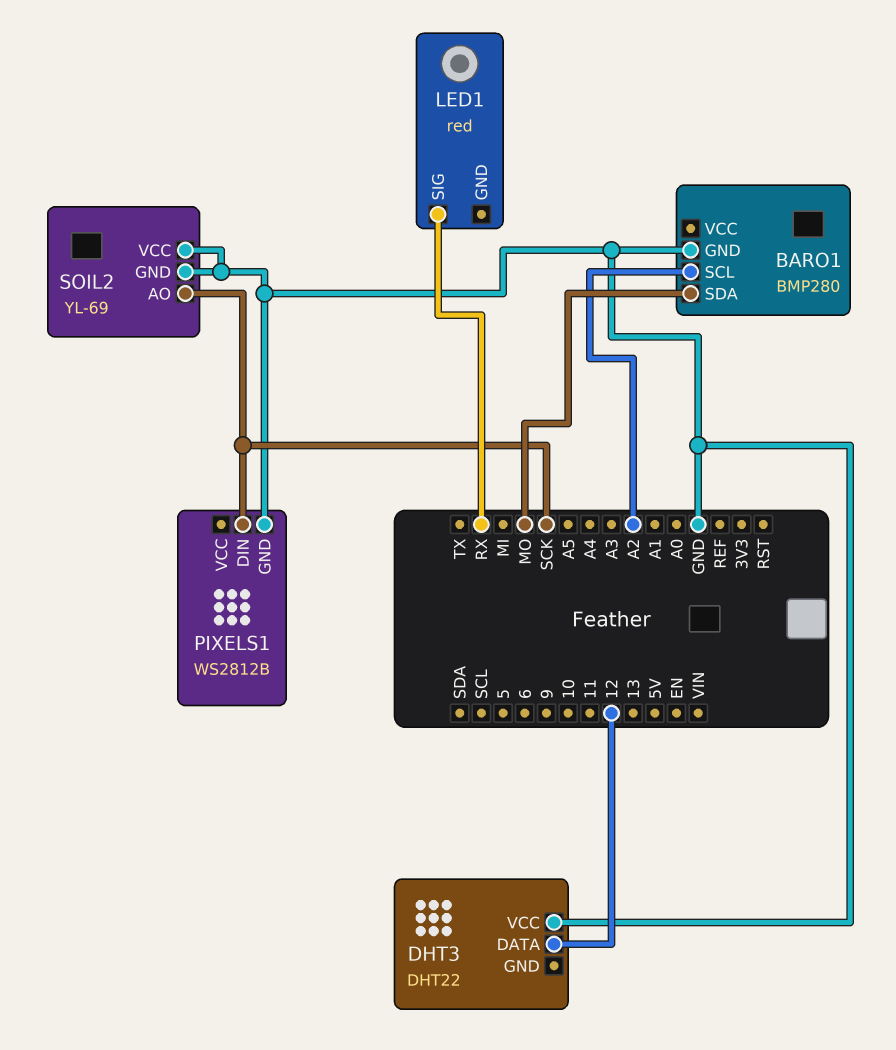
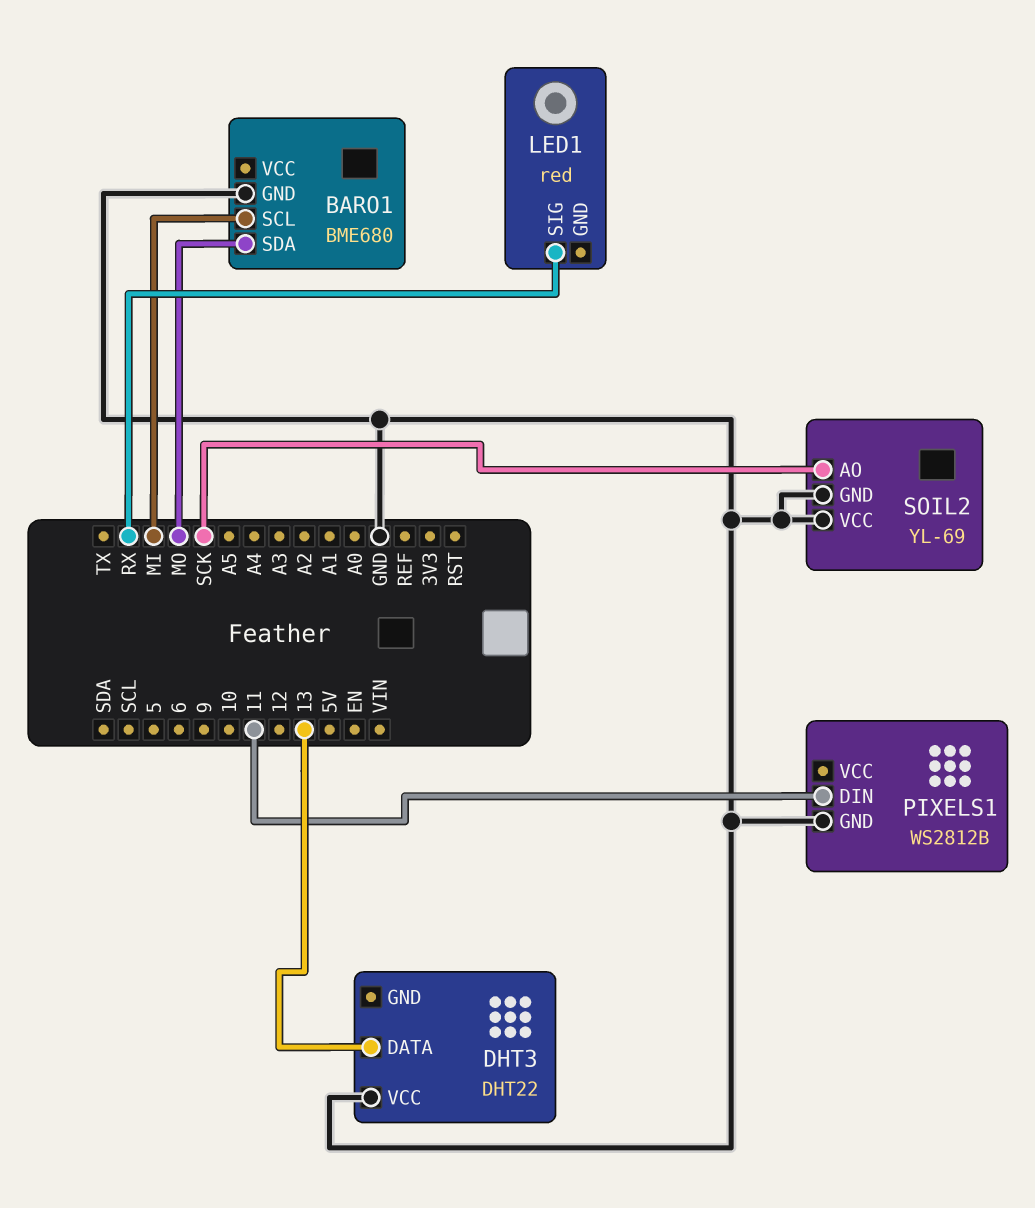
BARO1: BMP280 -> BME680
BARO1 pin SCL: A2 -> MI
DHT3 pin DATA: 12 -> 13
PIXELS1 pin DIN: SCK -> 11

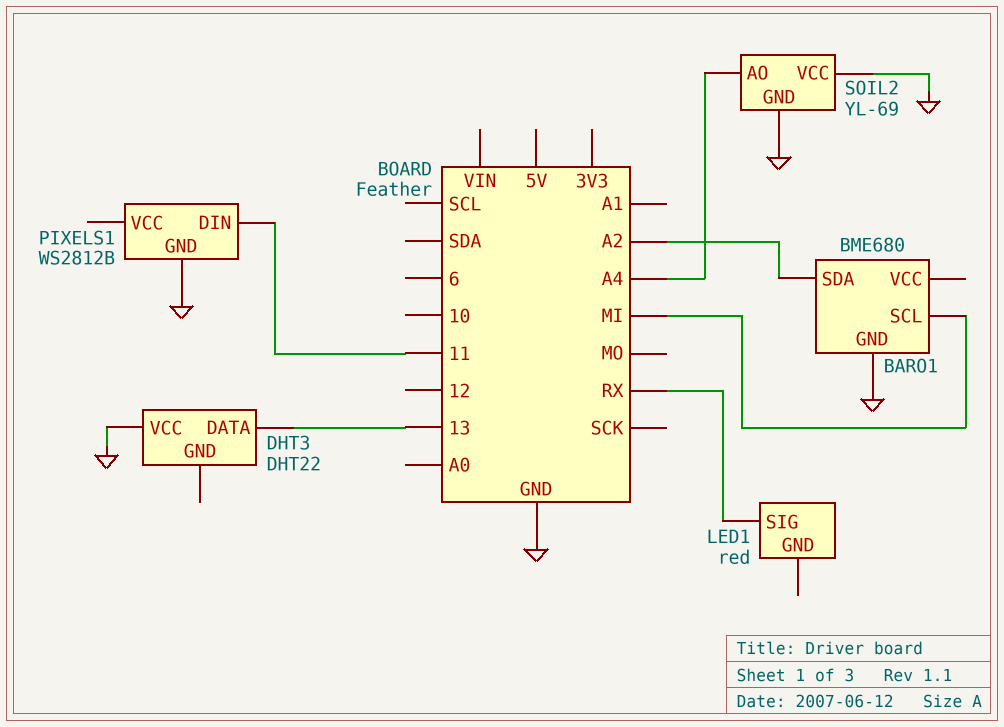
BARO1 pin SDA: MO -> A2
SOIL2 pin AO: SCK -> A4

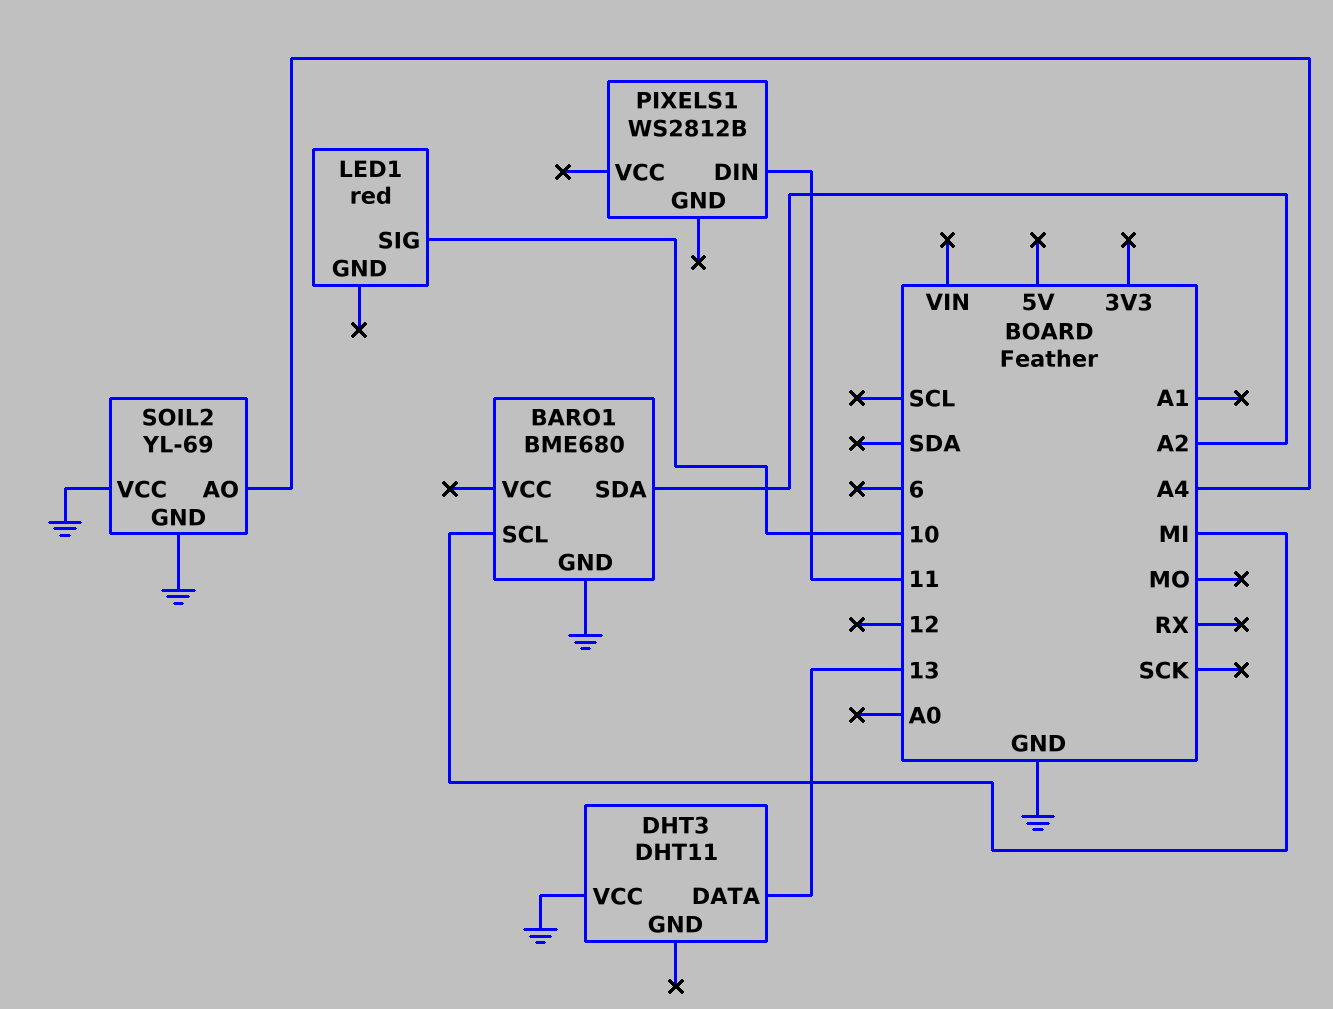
DHT3: DHT22 -> DHT11
LED1 pin SIG: RX -> 10
PIXELS1 pin GND: GND -> none

